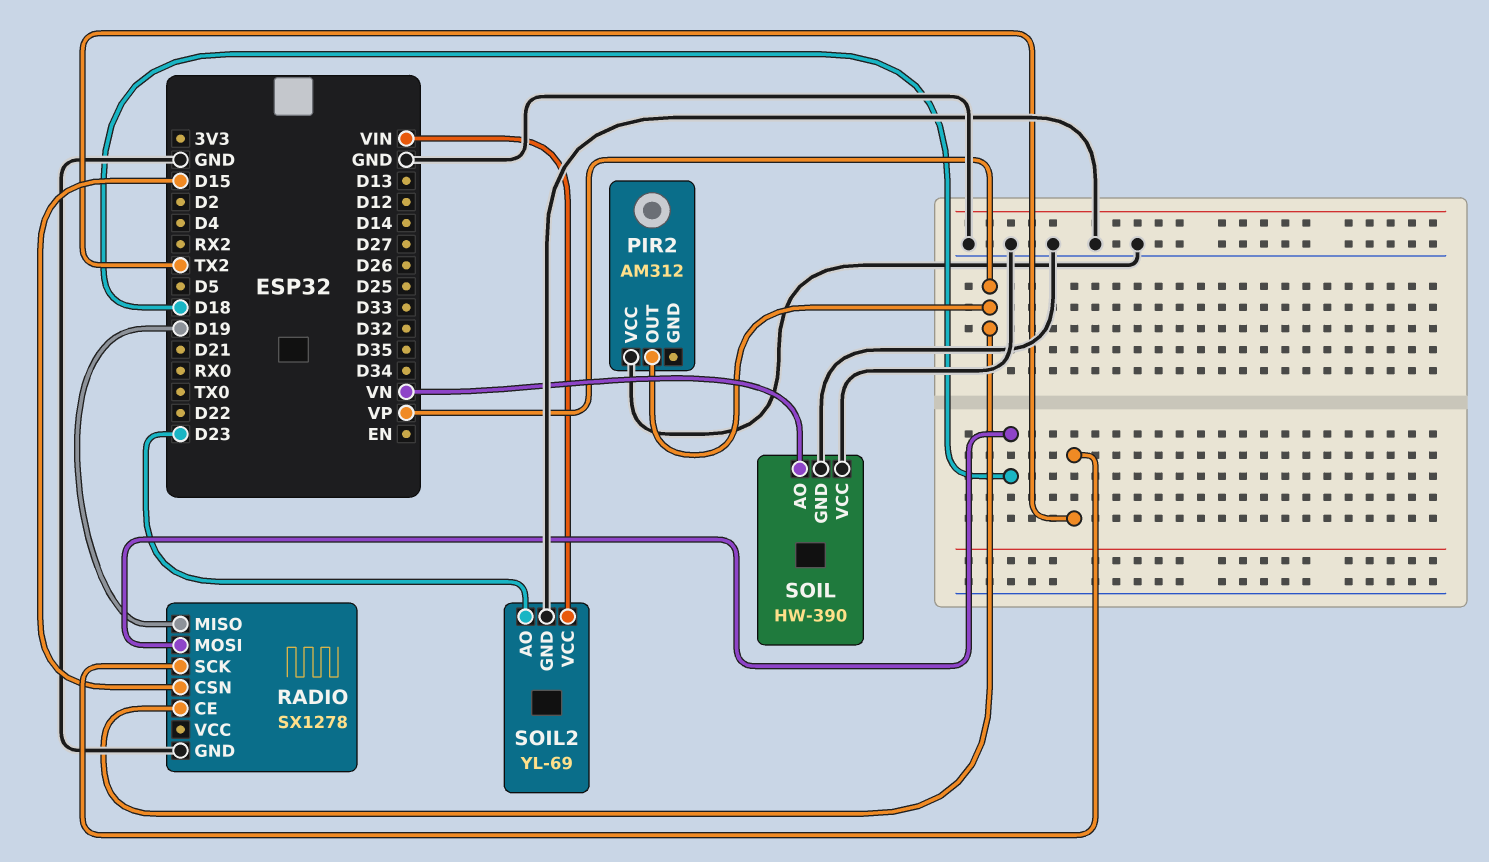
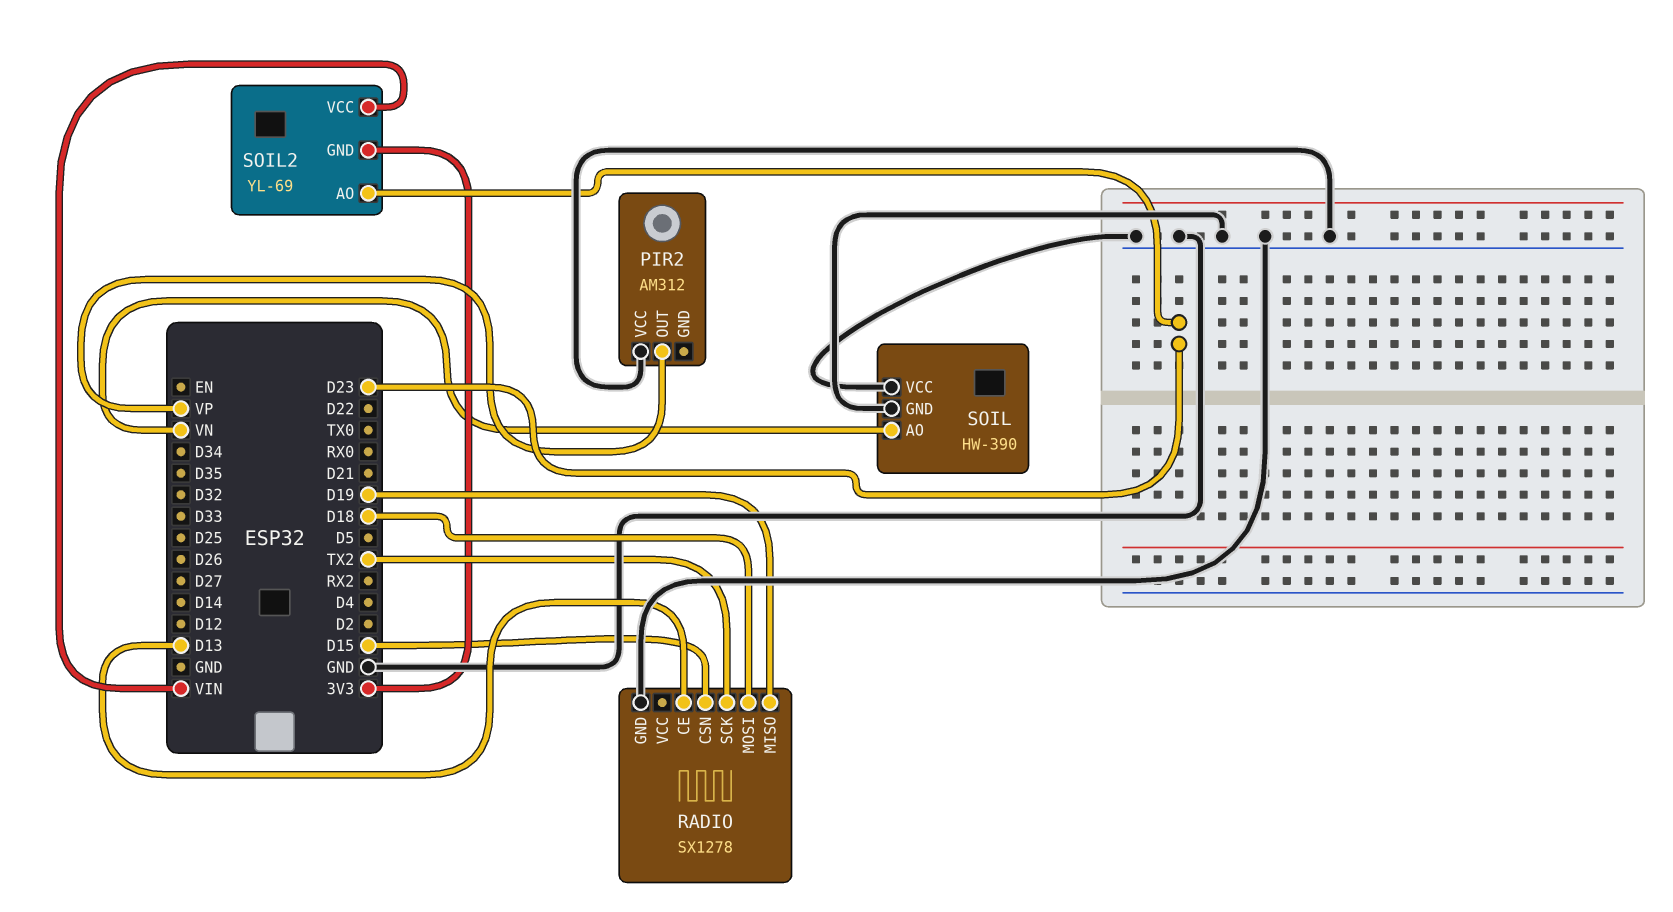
RADIO pin CE: VP -> D13
SOIL2 pin GND: GND -> 3V3

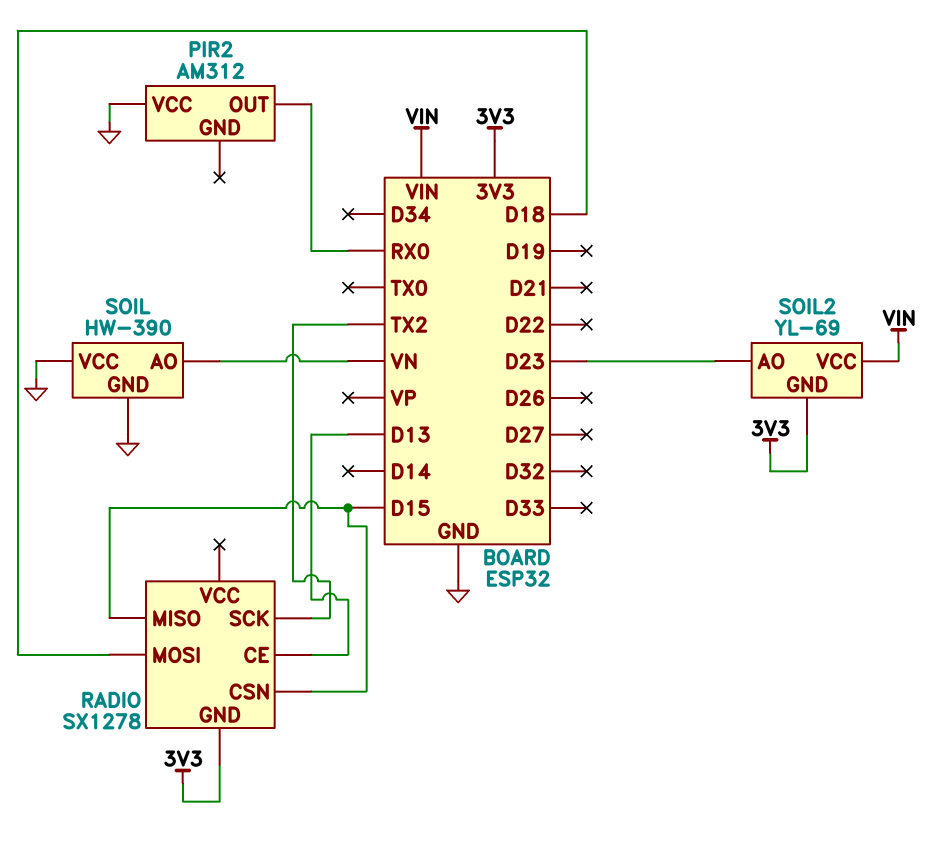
PIR2 pin OUT: VP -> RX0
RADIO pin GND: GND -> 3V3
RADIO pin MISO: D19 -> D15

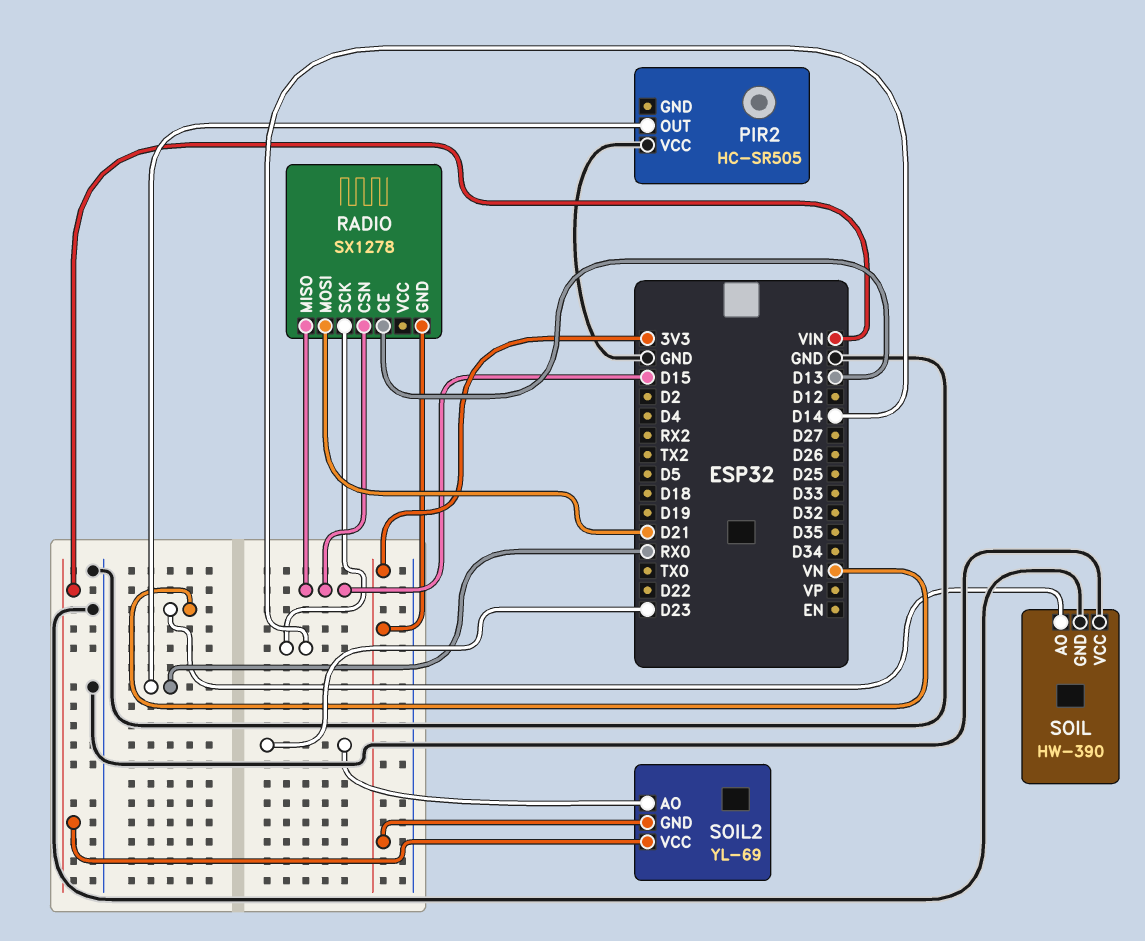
PIR2: AM312 -> HC-SR505
RADIO pin MOSI: D18 -> D21
RADIO pin SCK: TX2 -> D14

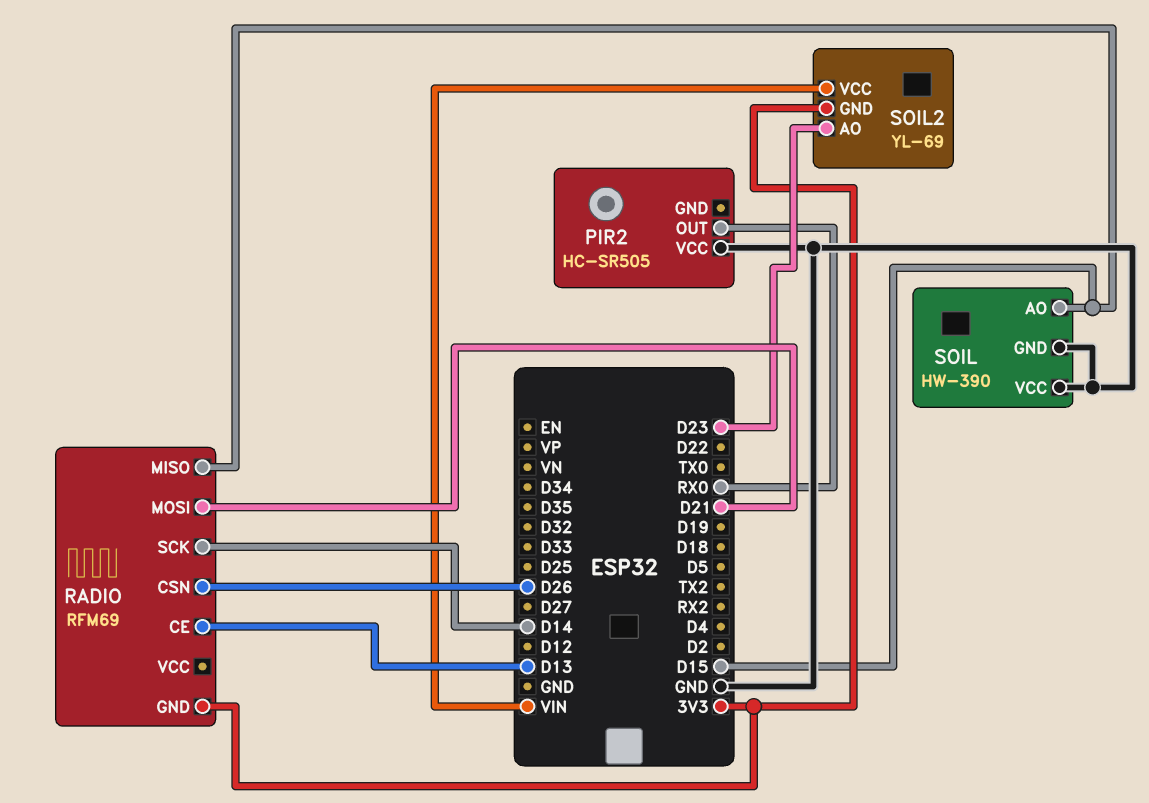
RADIO: SX1278 -> RFM69
RADIO pin CSN: D15 -> D26
SOIL pin AO: VN -> D15

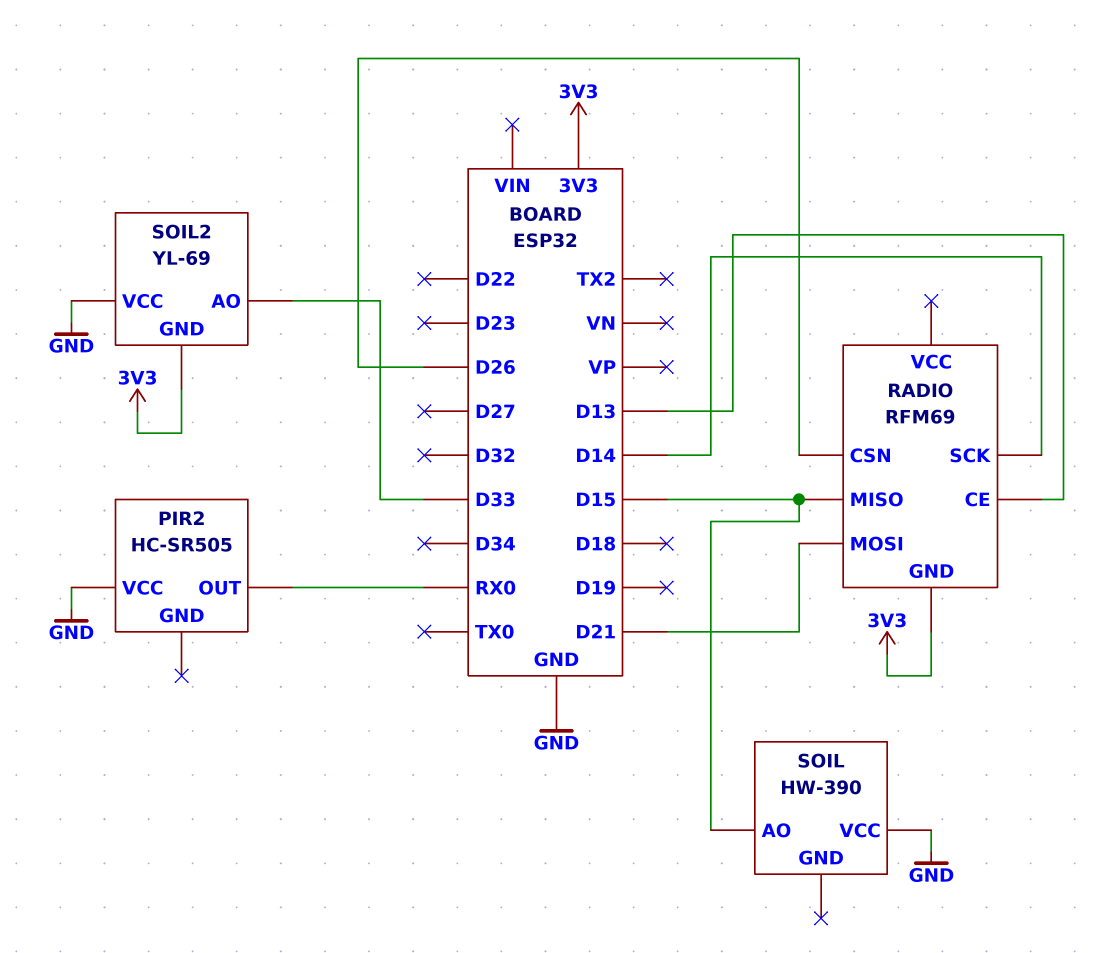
SOIL pin GND: GND -> none
SOIL2 pin AO: D23 -> D33
SOIL2 pin VCC: VIN -> GND

